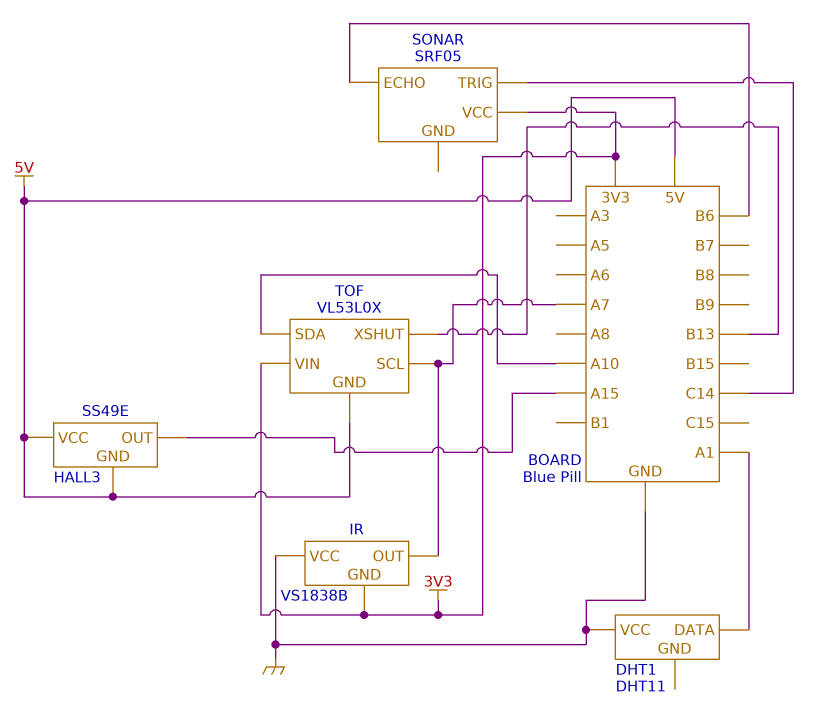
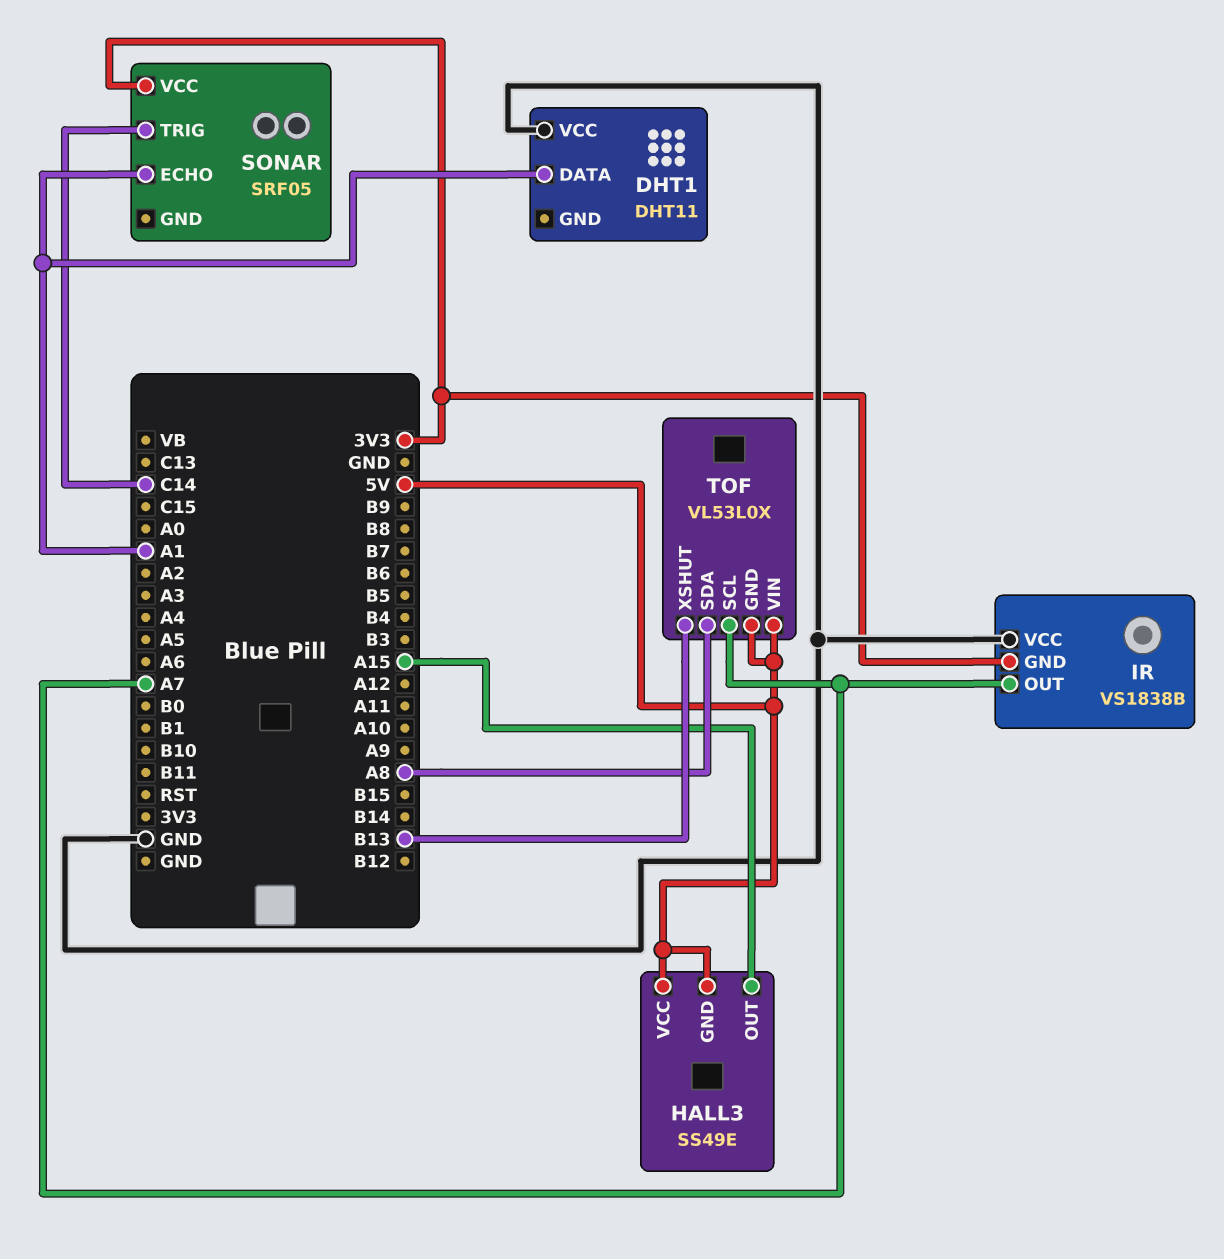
SONAR pin ECHO: B6 -> A1
TOF pin SDA: A10 -> A8
TOF pin VIN: 3V3 -> 5V

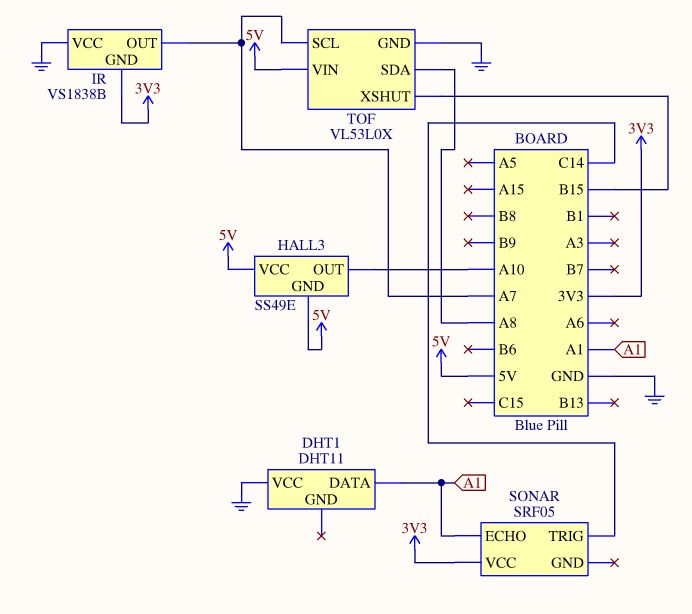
HALL3 pin OUT: A15 -> A10
TOF pin GND: 5V -> GND
TOF pin XSHUT: B13 -> B15

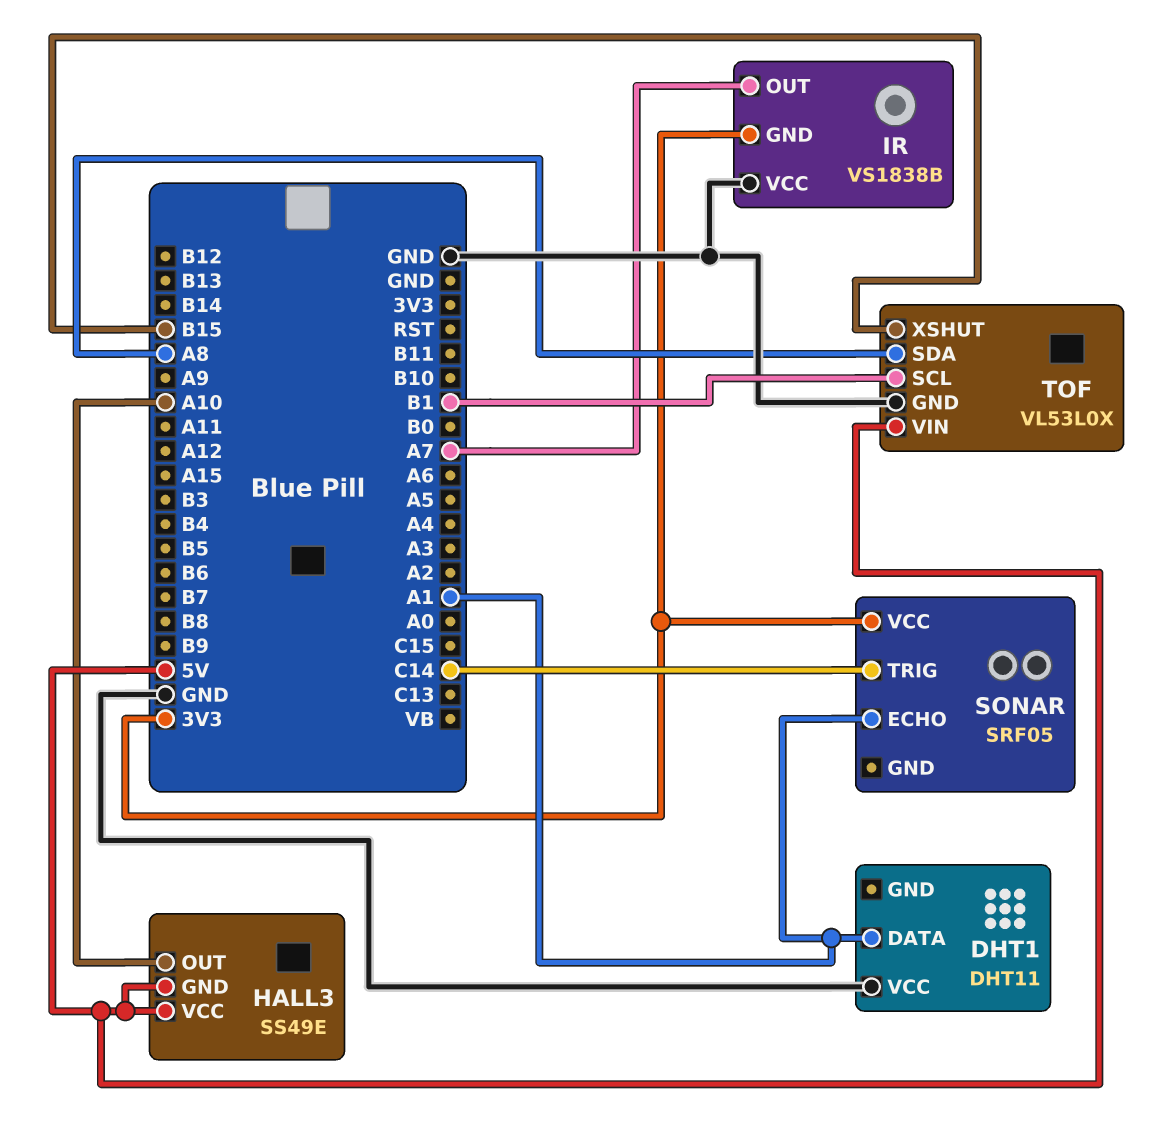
TOF pin SCL: A7 -> B1

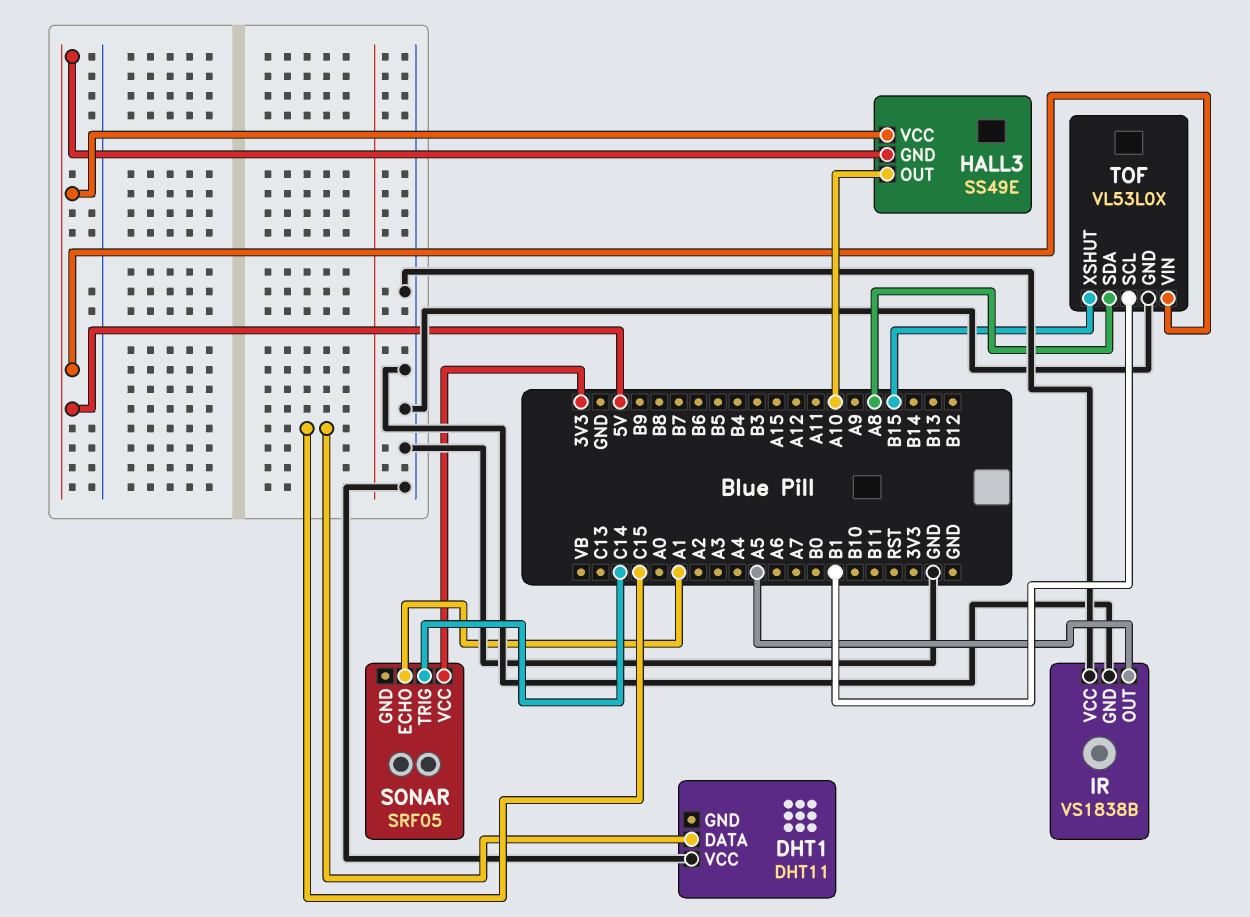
DHT1 pin DATA: A1 -> C15
IR pin GND: 3V3 -> GND
IR pin OUT: A7 -> A5

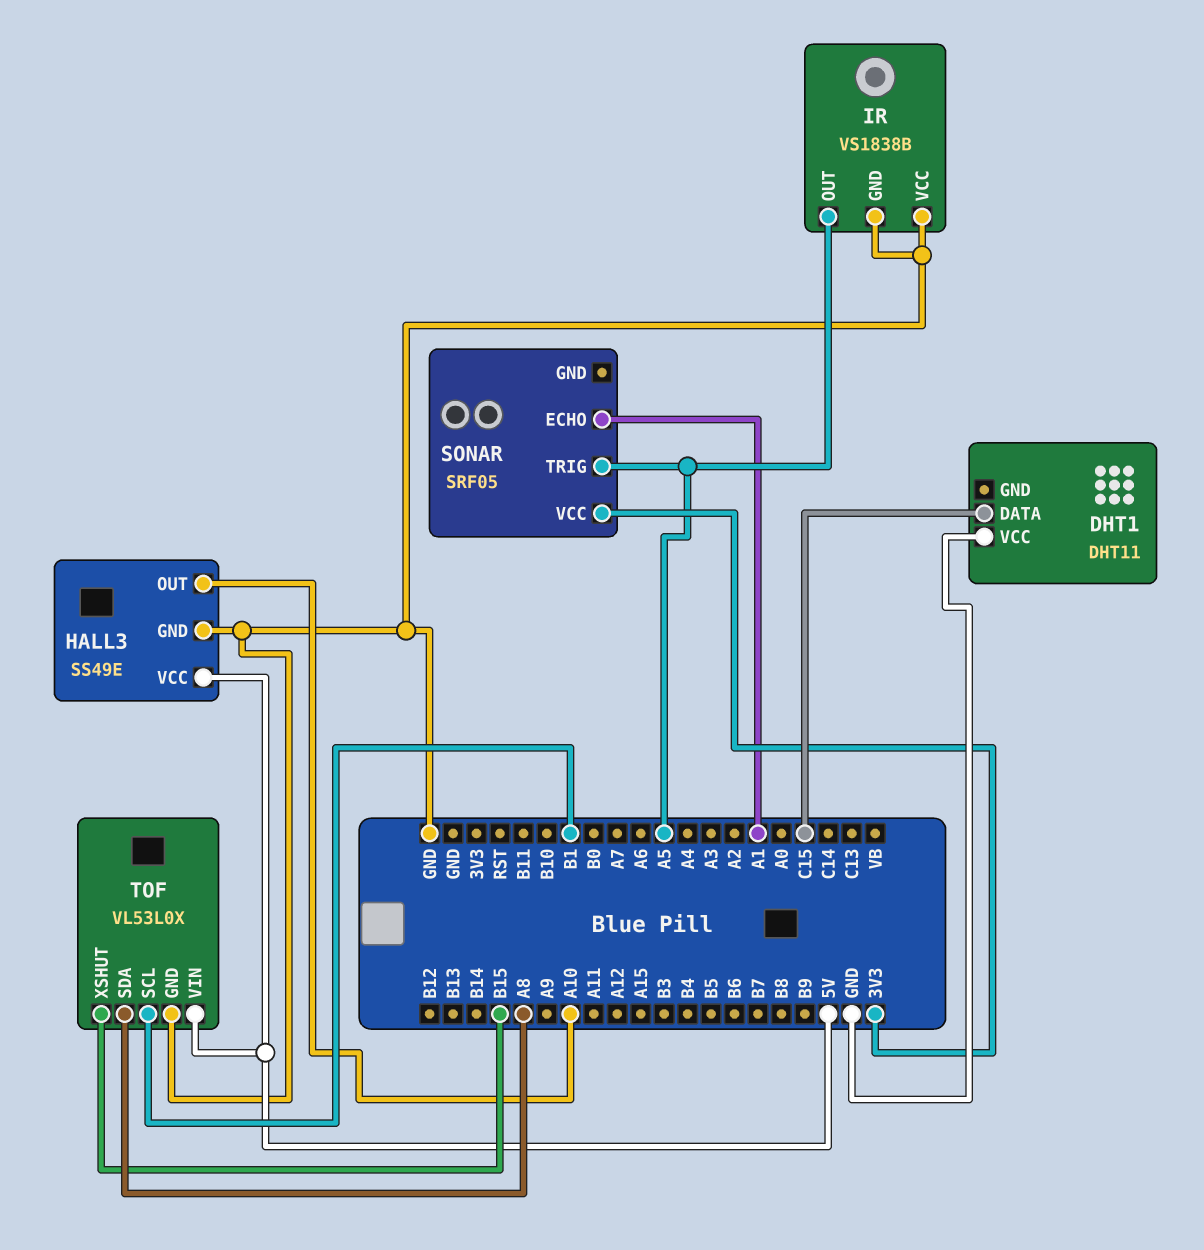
HALL3 pin GND: 5V -> GND
SONAR pin TRIG: C14 -> A5

